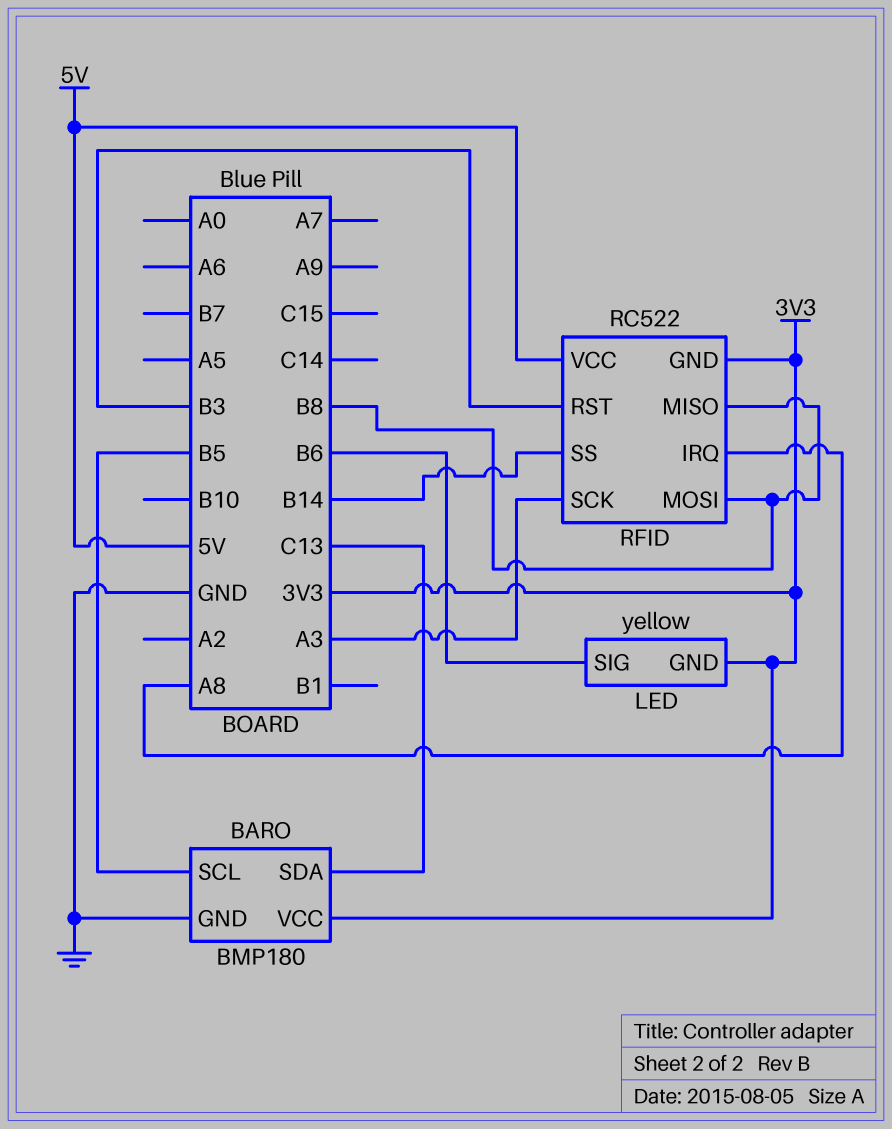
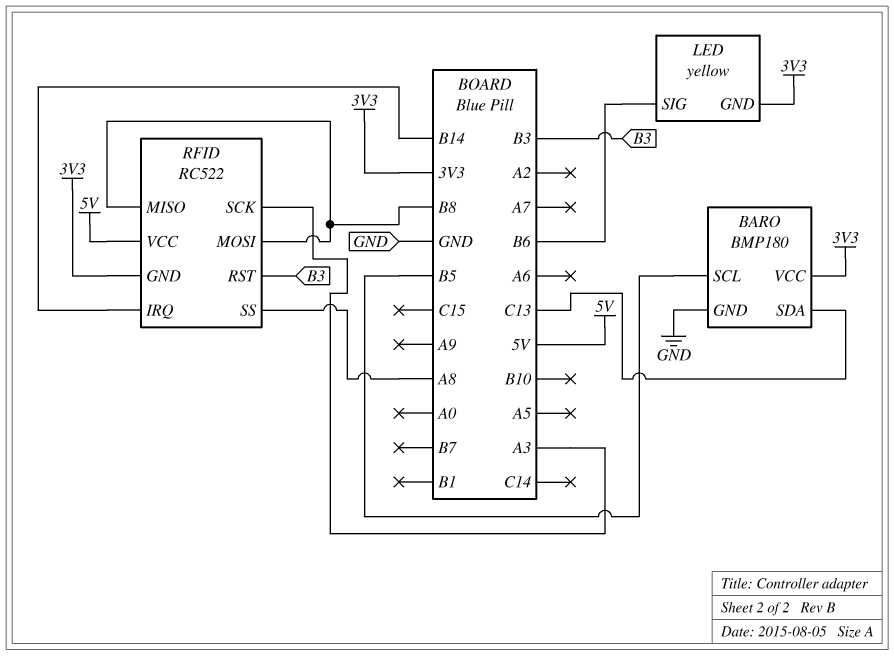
RFID pin IRQ: A8 -> B14
RFID pin SS: B14 -> A8

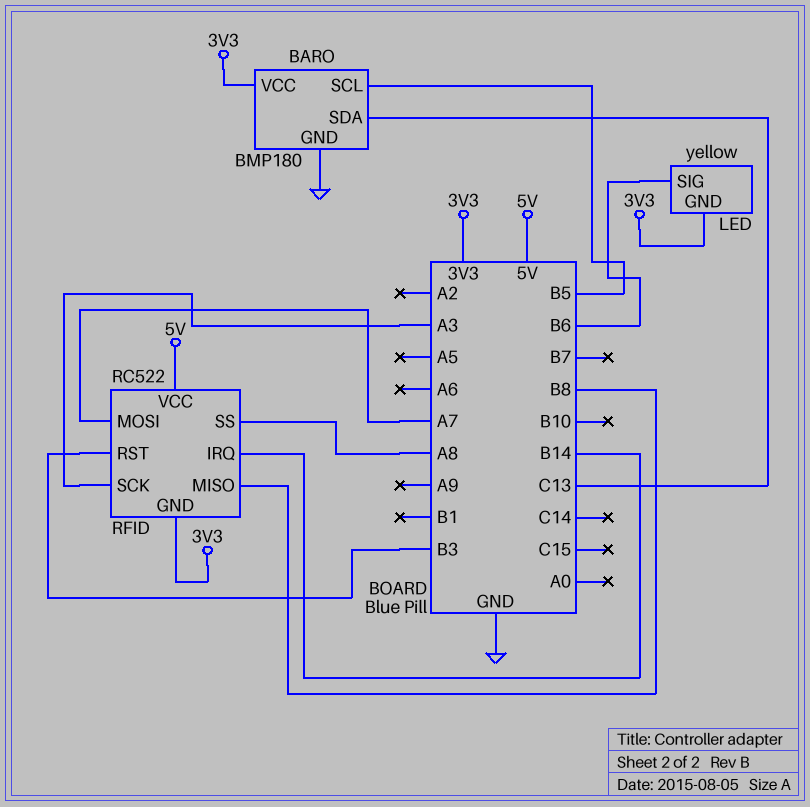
RFID pin MOSI: B8 -> A7

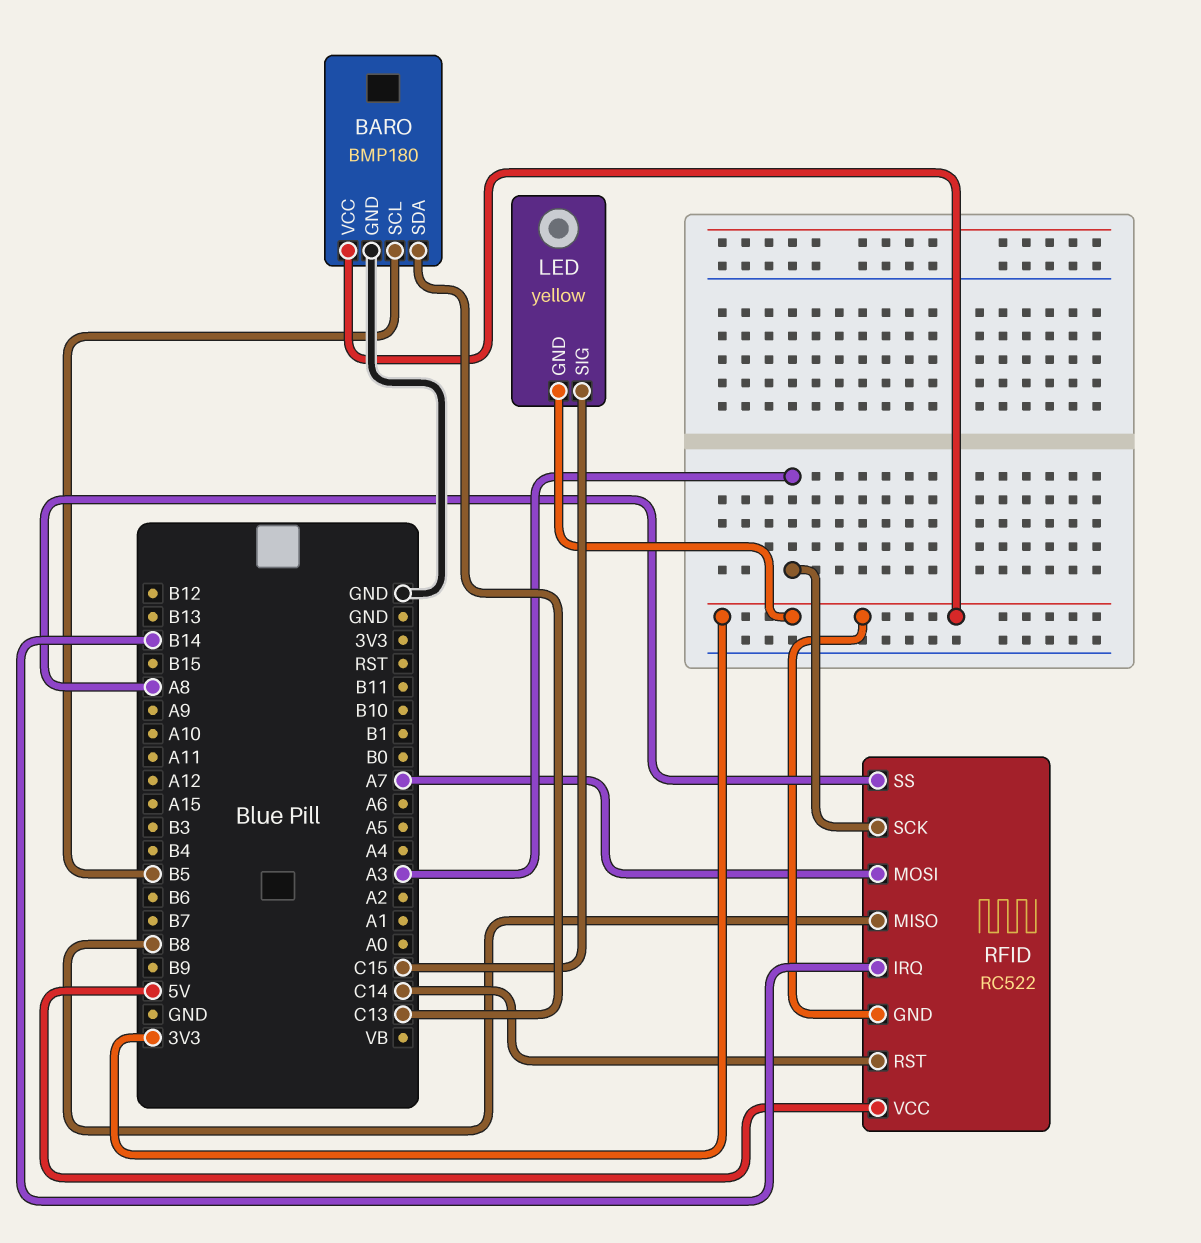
LED pin SIG: B6 -> C15
RFID pin RST: B3 -> C14

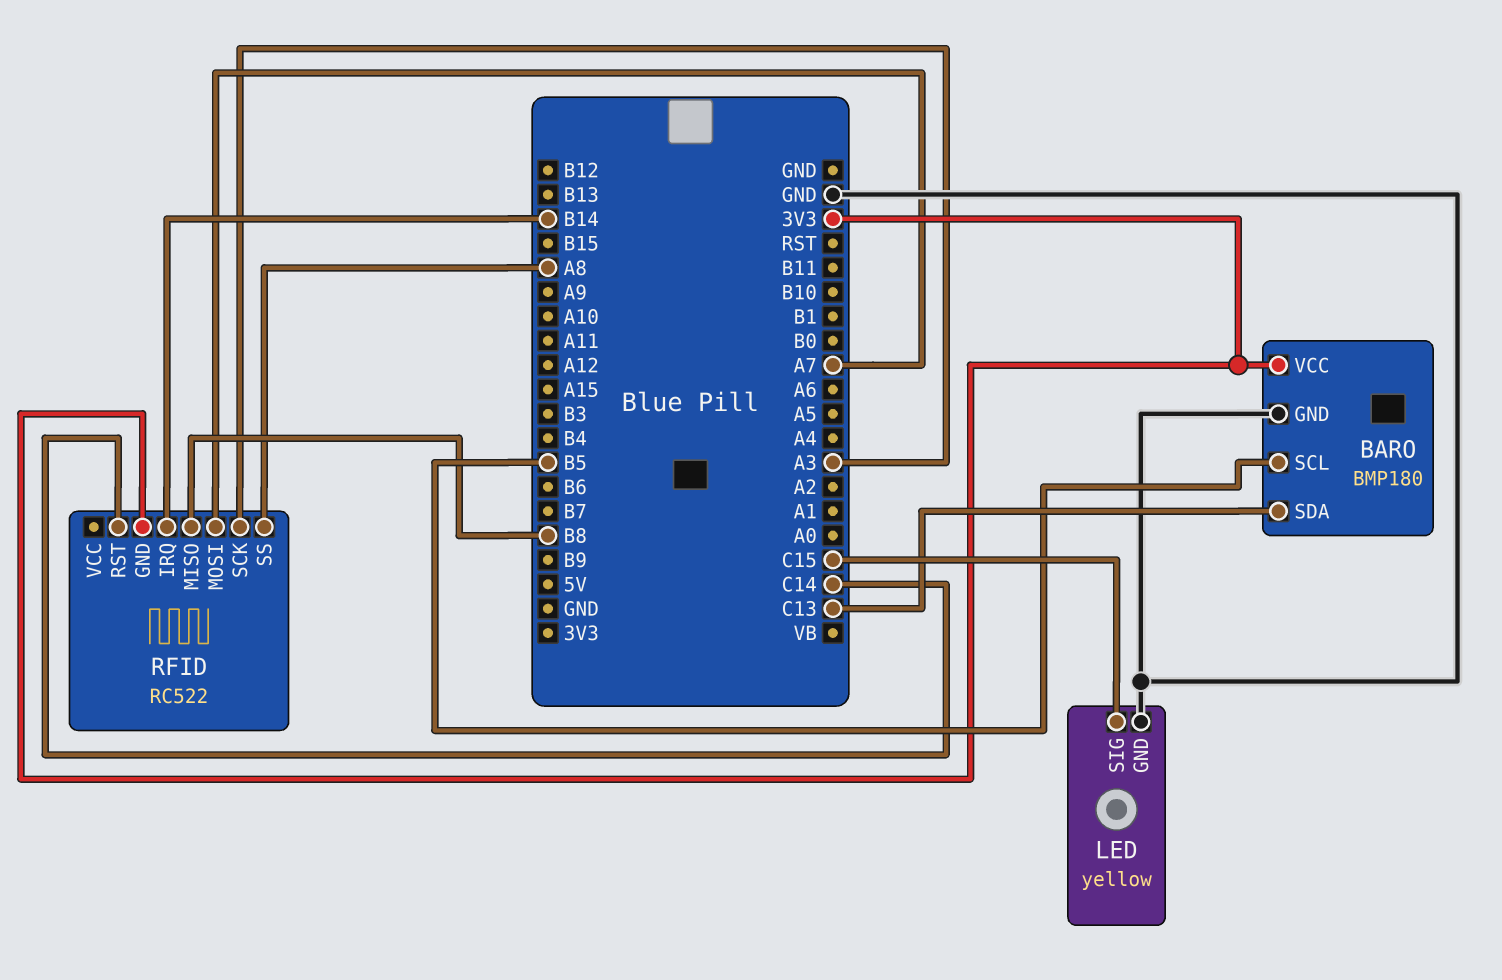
LED pin GND: 3V3 -> GND
RFID pin VCC: 5V -> none

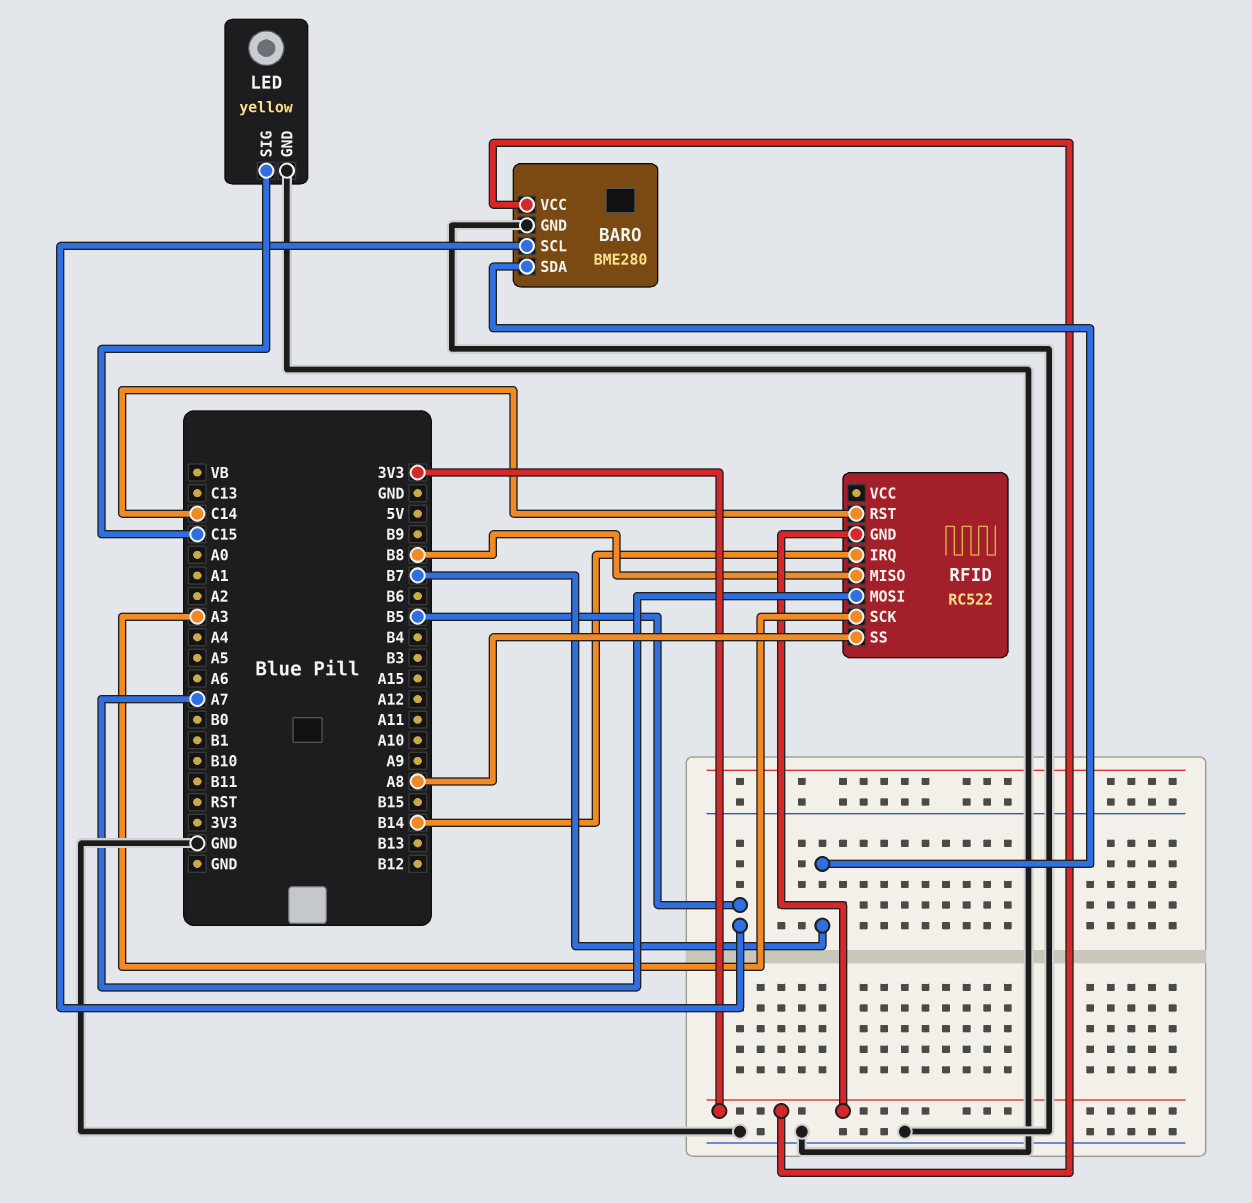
BARO: BMP180 -> BME280
BARO pin SDA: C13 -> B7

